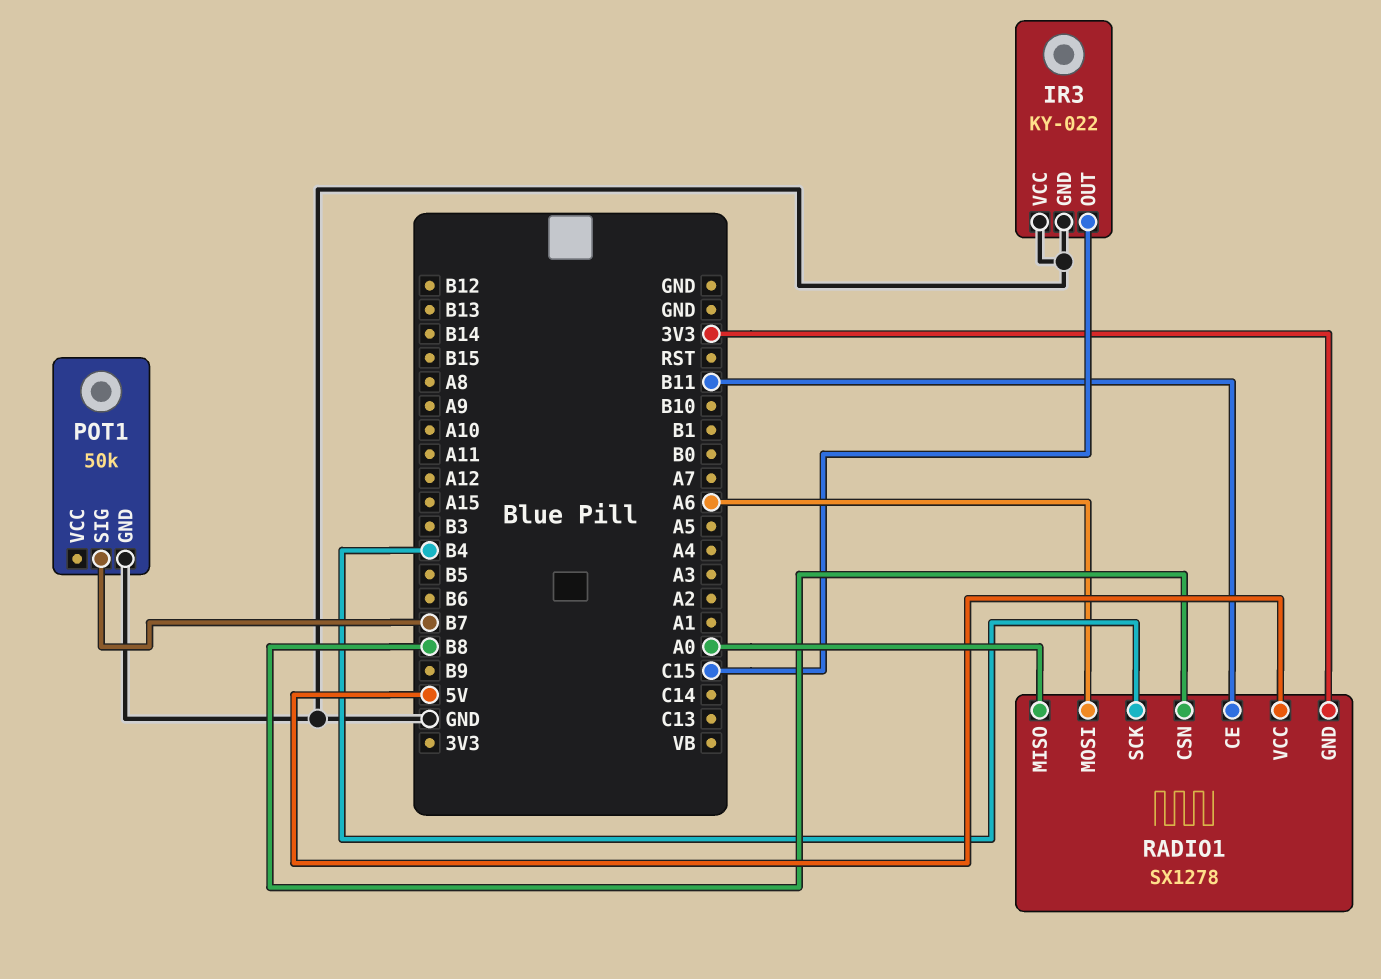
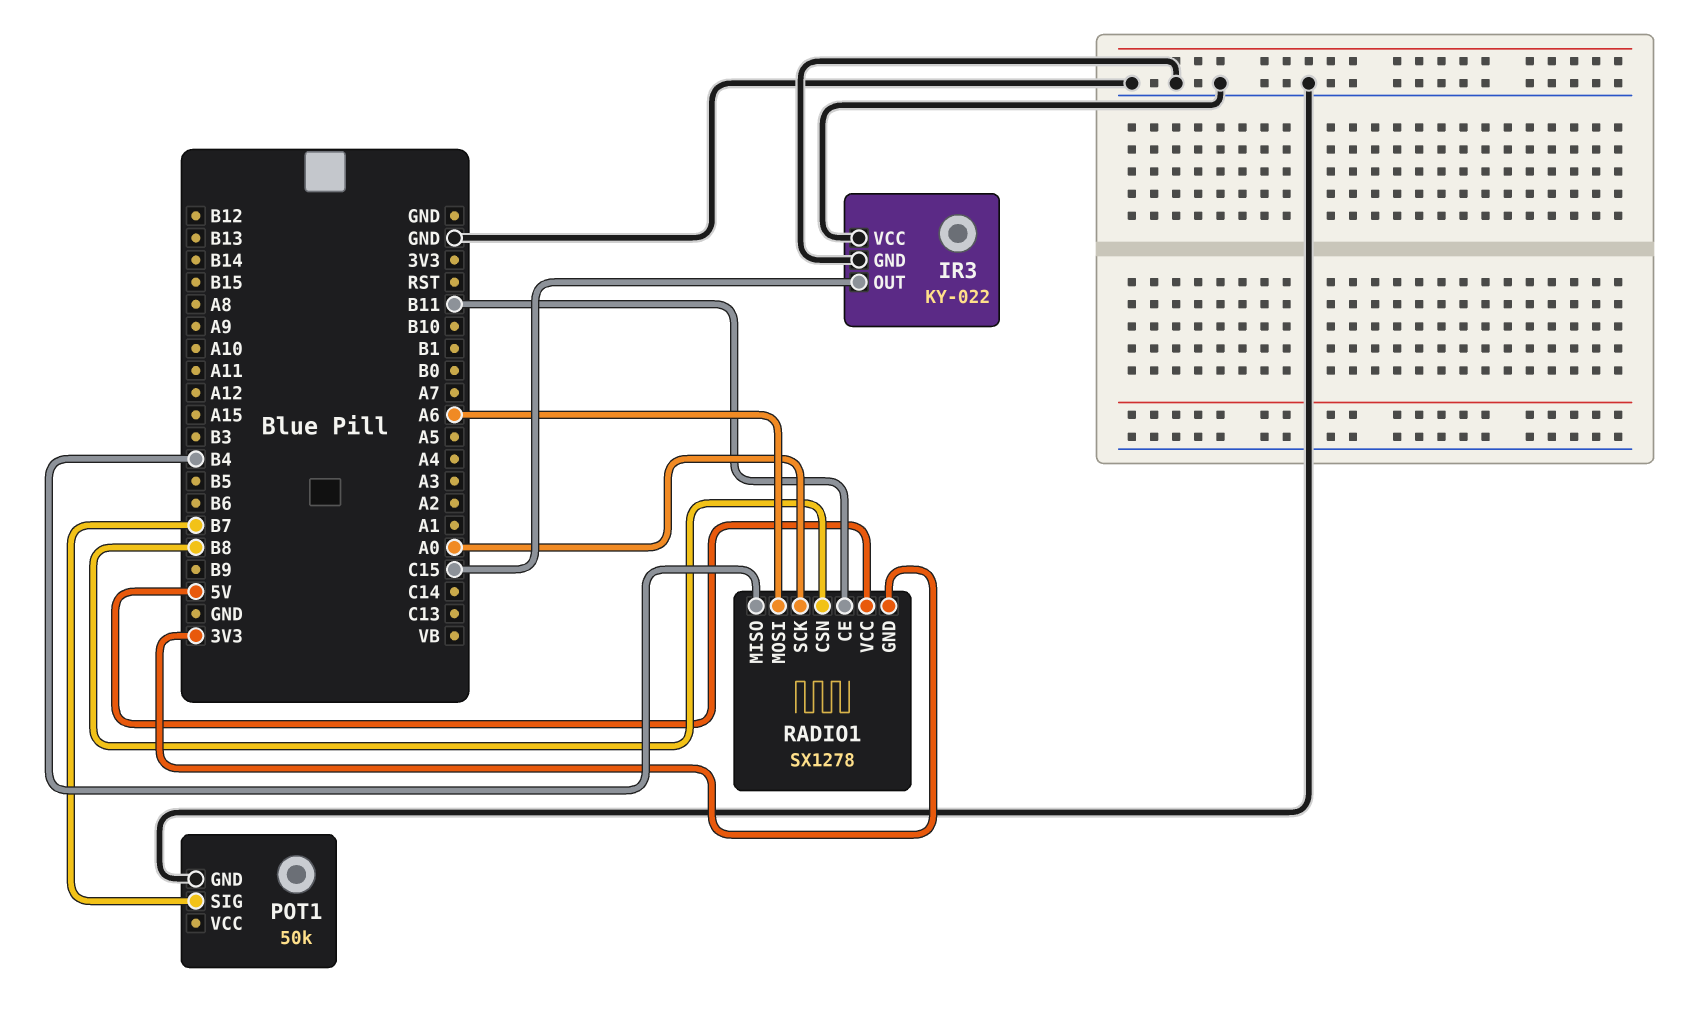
RADIO1 pin MISO: A0 -> B4
RADIO1 pin SCK: B4 -> A0

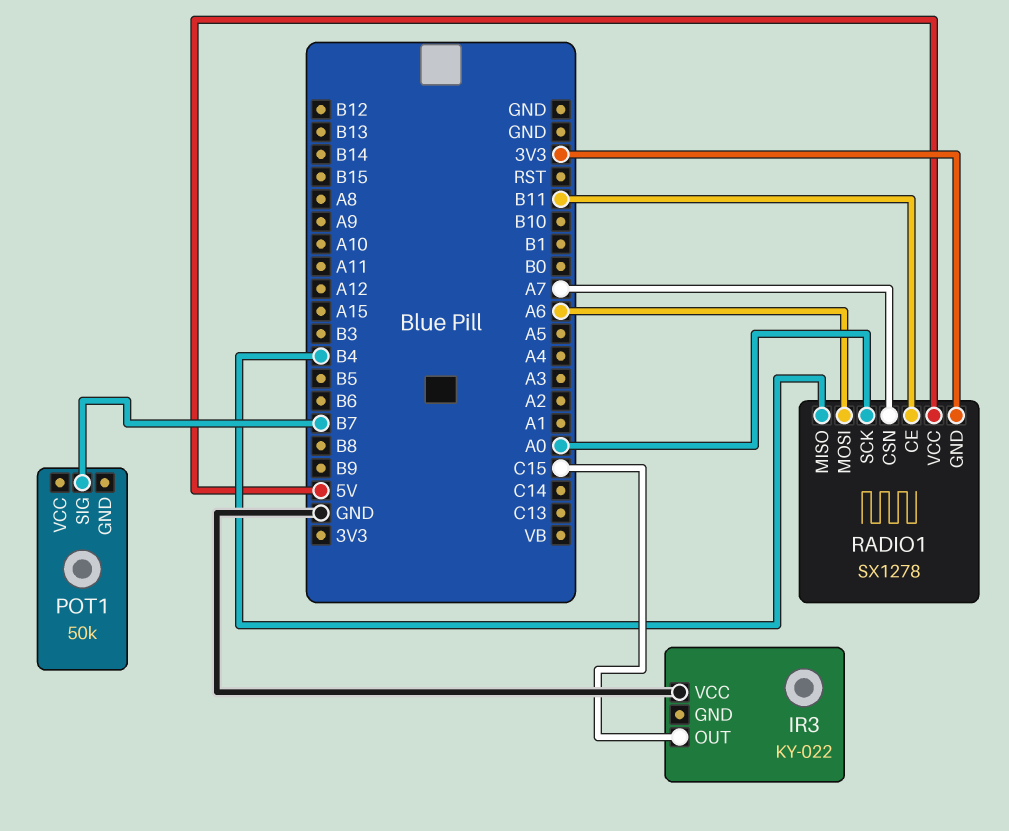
IR3 pin GND: GND -> none
POT1 pin GND: GND -> none
RADIO1 pin CSN: B8 -> A7

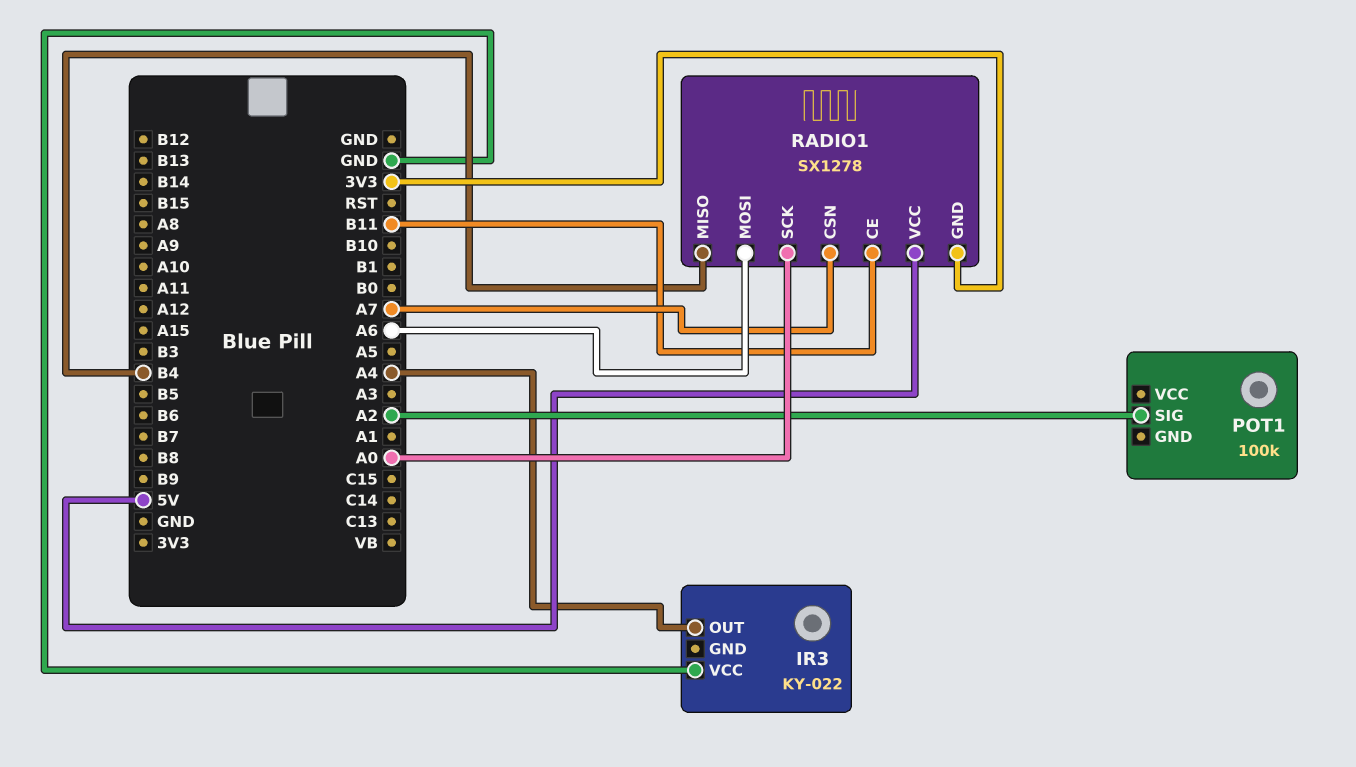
IR3 pin OUT: C15 -> A4
POT1: 50k -> 100k
POT1 pin SIG: B7 -> A2

